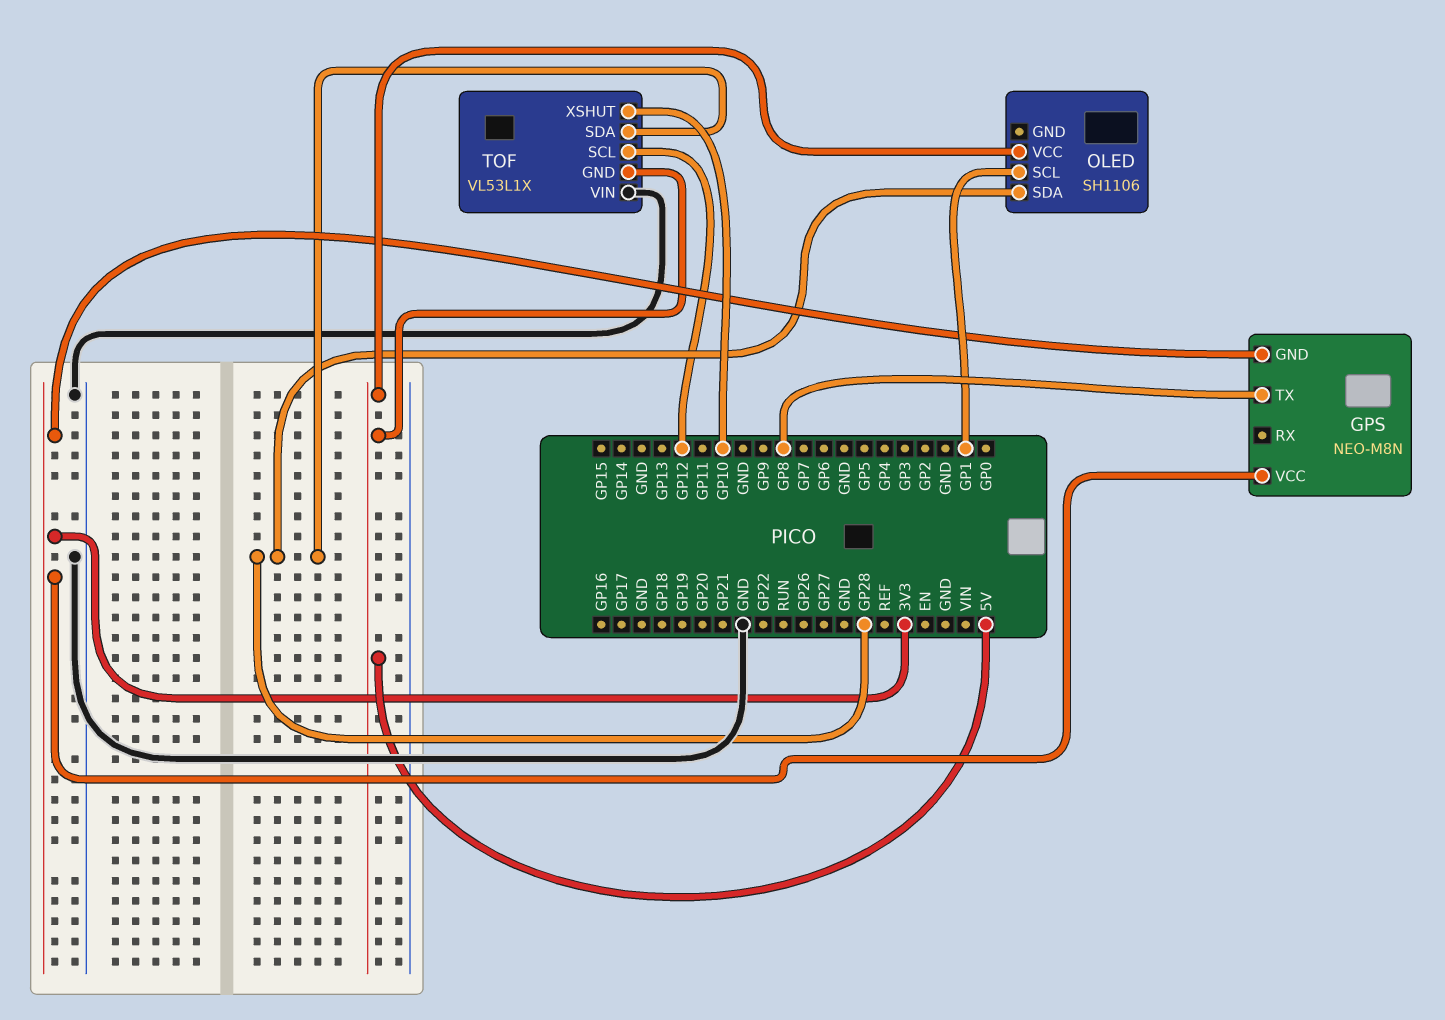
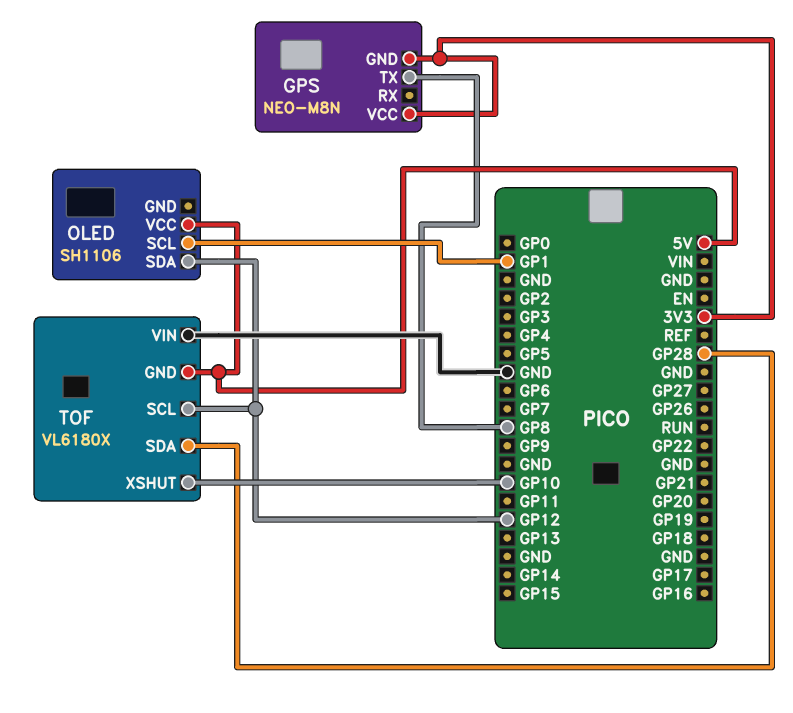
OLED pin SDA: GP28 -> GP12
TOF: VL53L1X -> VL6180X

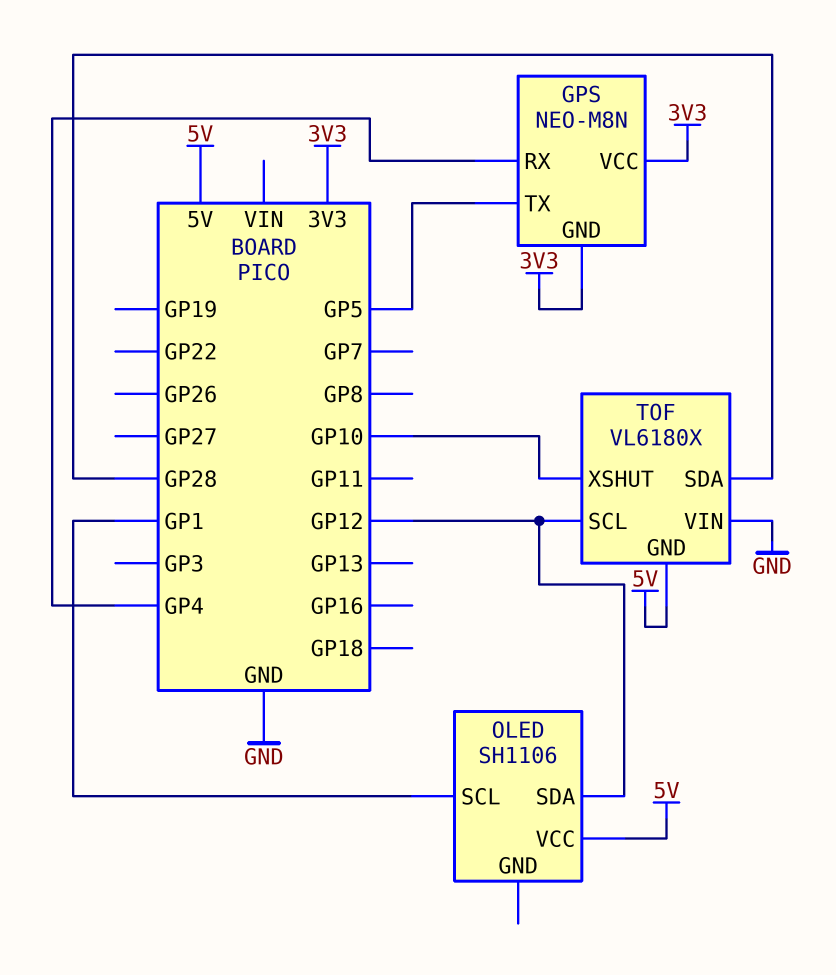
GPS pin RX: none -> GP4
GPS pin TX: GP8 -> GP5

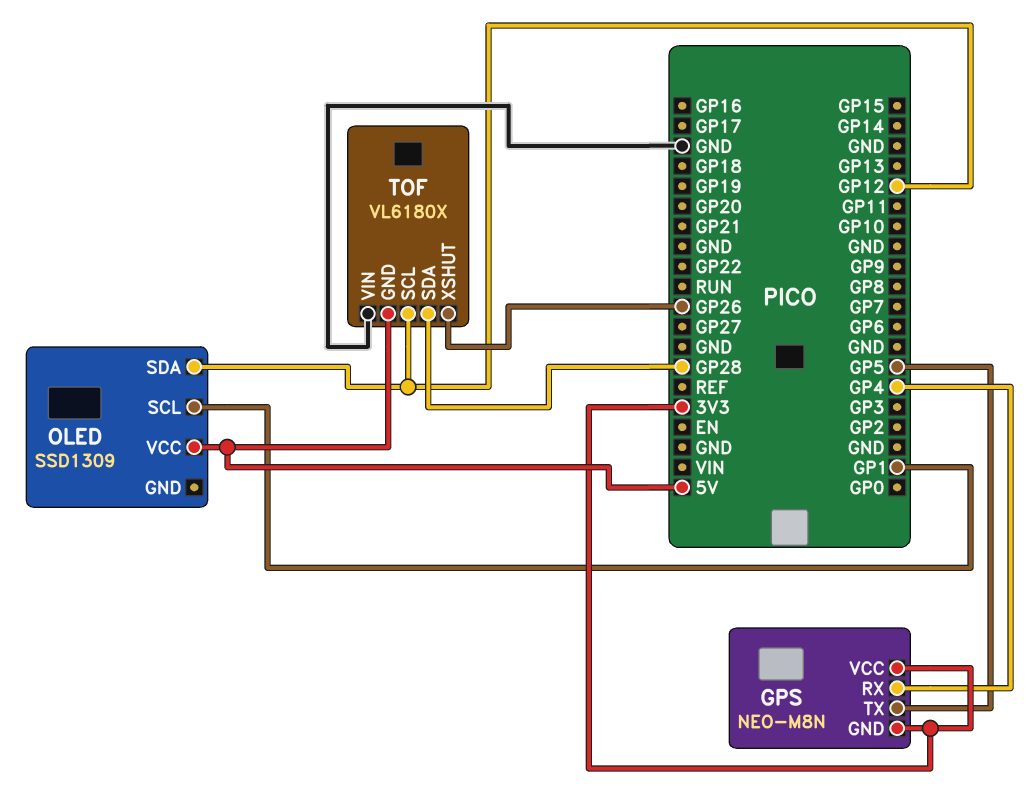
OLED: SH1106 -> SSD1309
TOF pin XSHUT: GP10 -> GP26

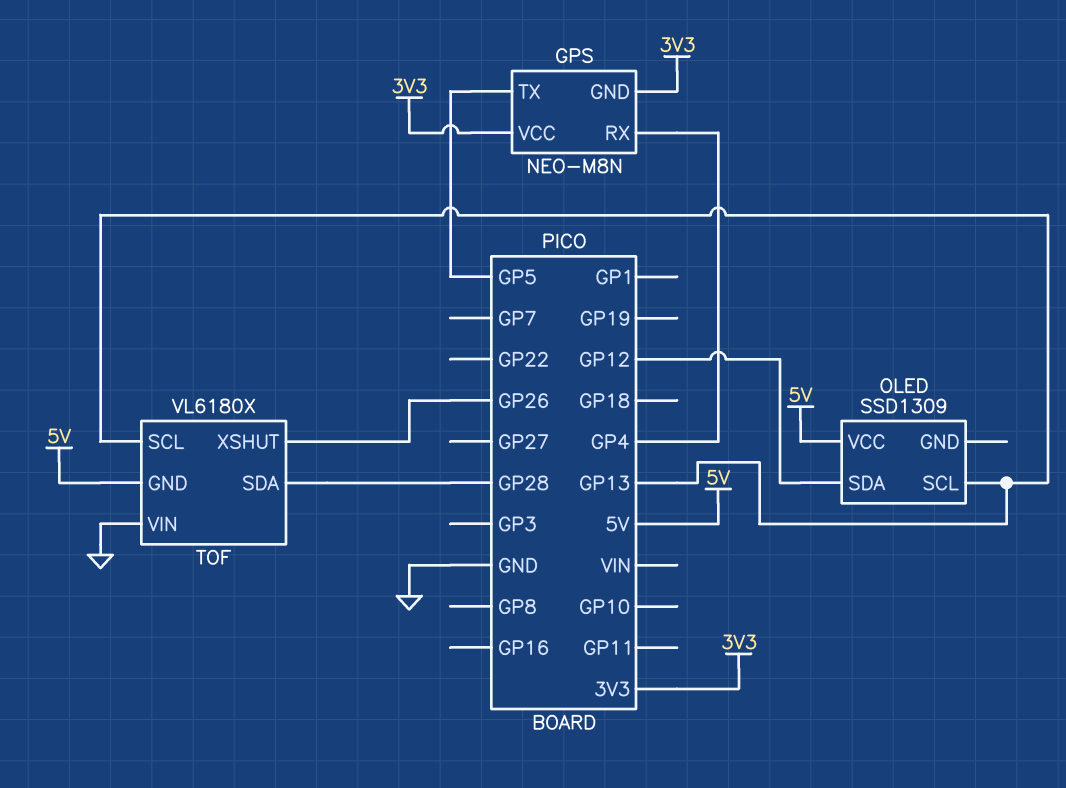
OLED pin SCL: GP1 -> GP13
TOF pin SCL: GP12 -> GP13

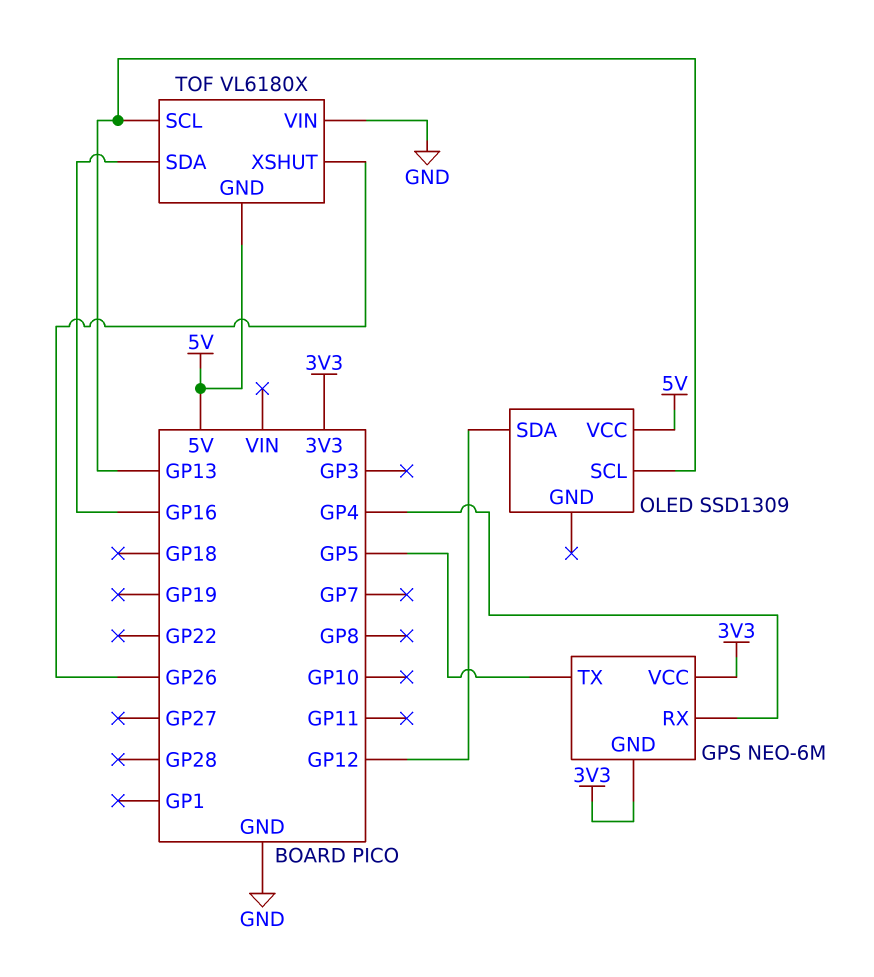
GPS: NEO-M8N -> NEO-6M
TOF pin SDA: GP28 -> GP16

